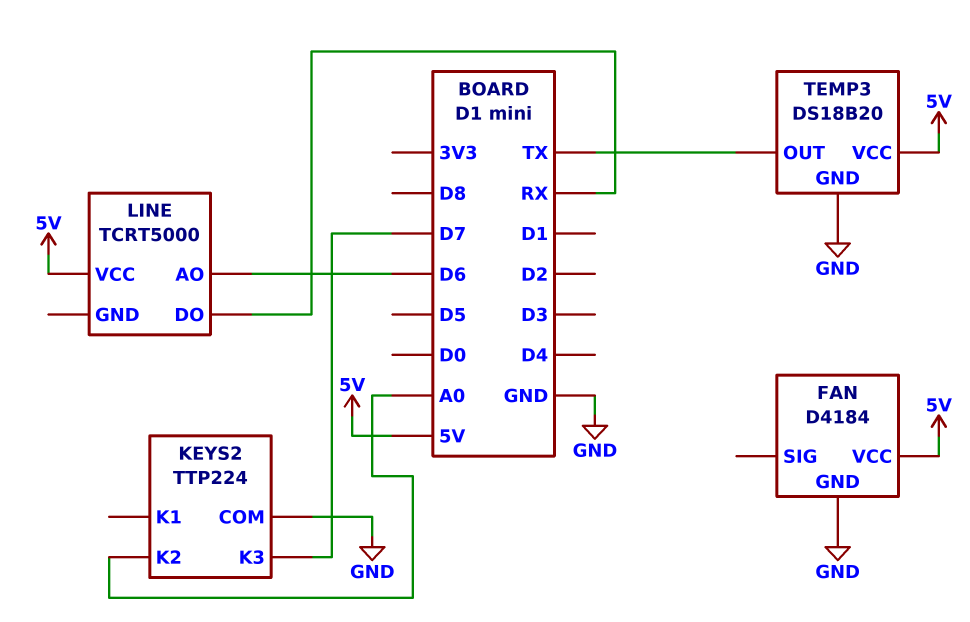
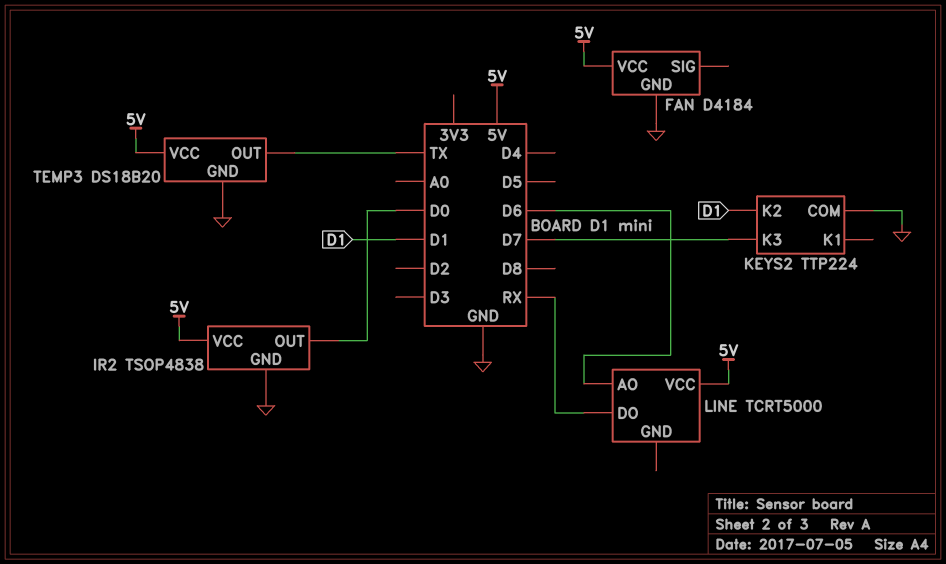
IR2: none -> TSOP4838
IR2 pin GND: none -> GND
IR2 pin OUT: none -> D0
IR2 pin VCC: none -> 5V
KEYS2 pin K2: A0 -> D1

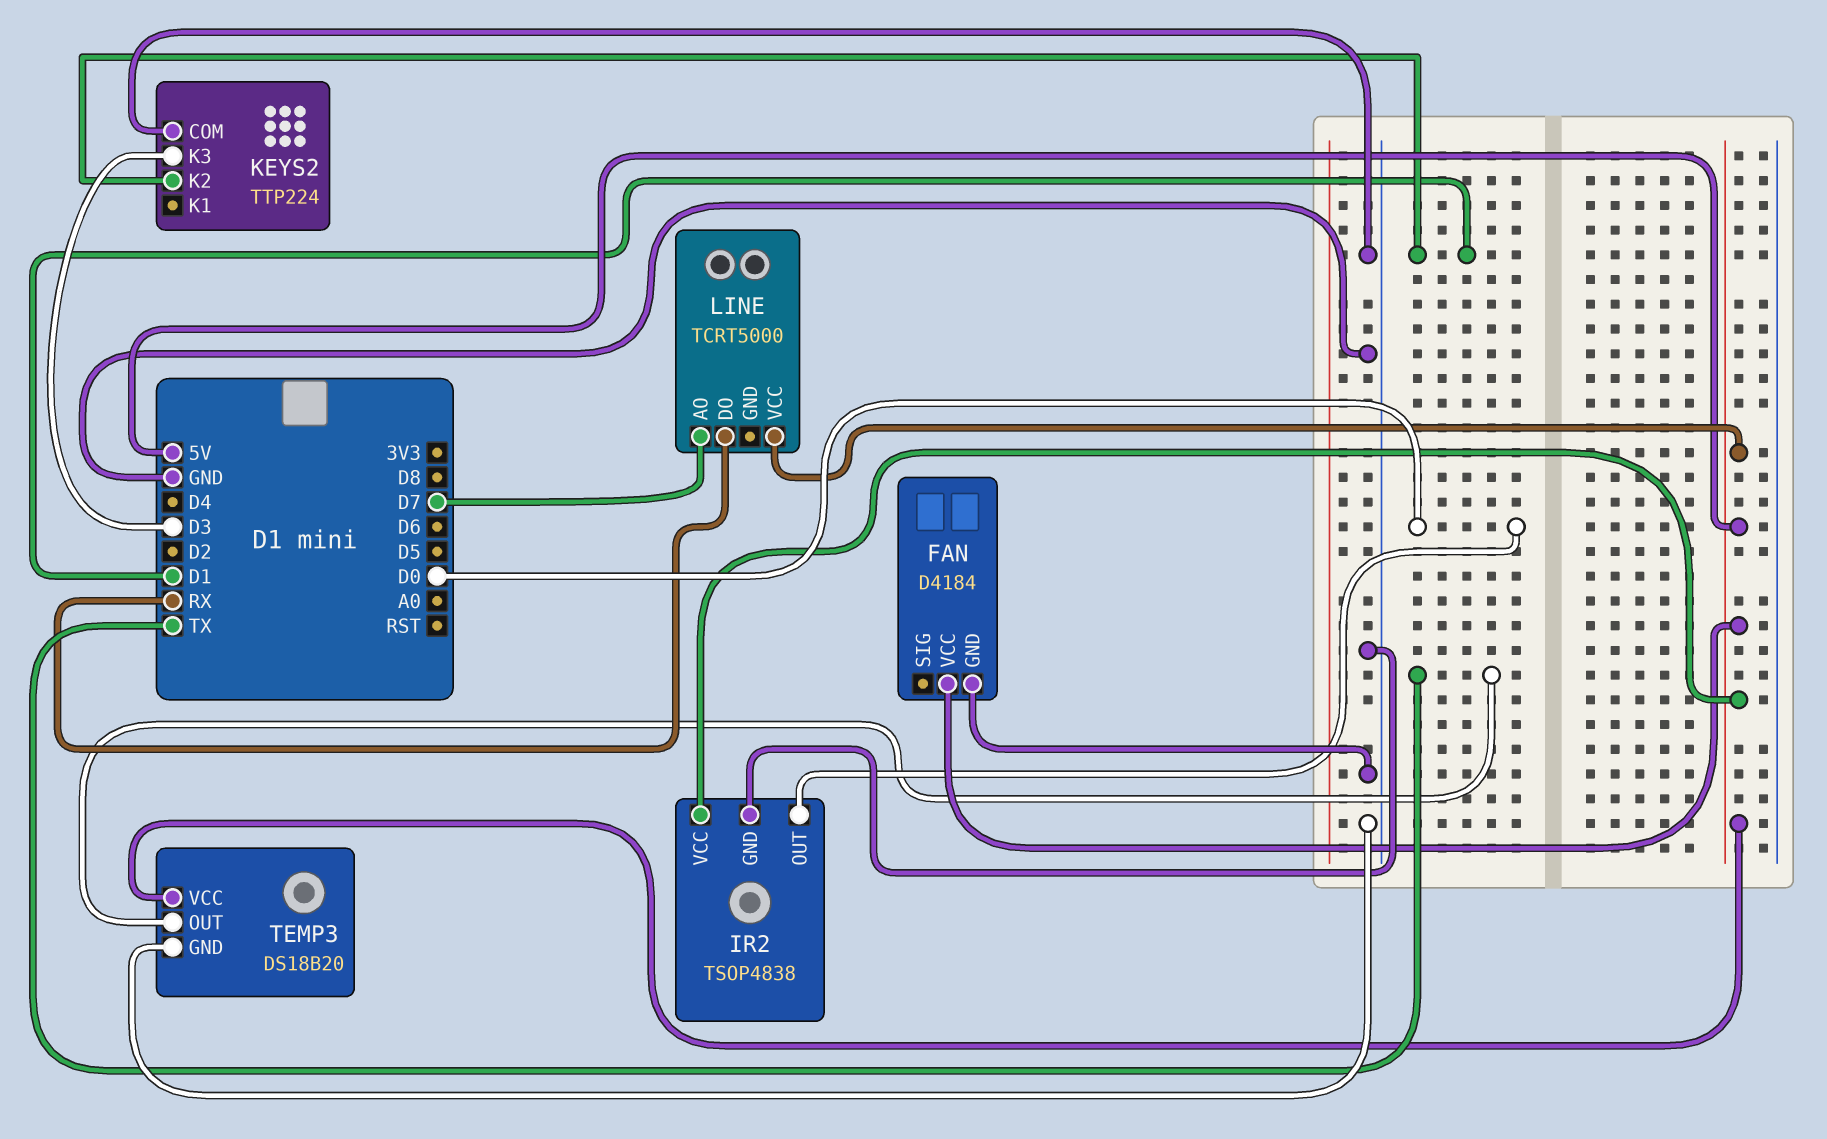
KEYS2 pin K3: D7 -> D3
LINE pin AO: D6 -> D7

